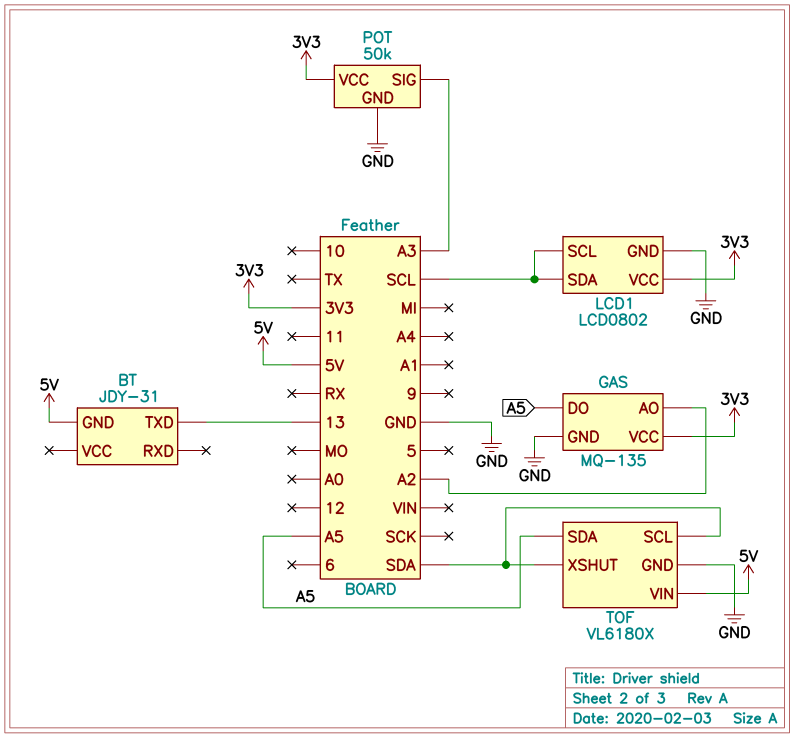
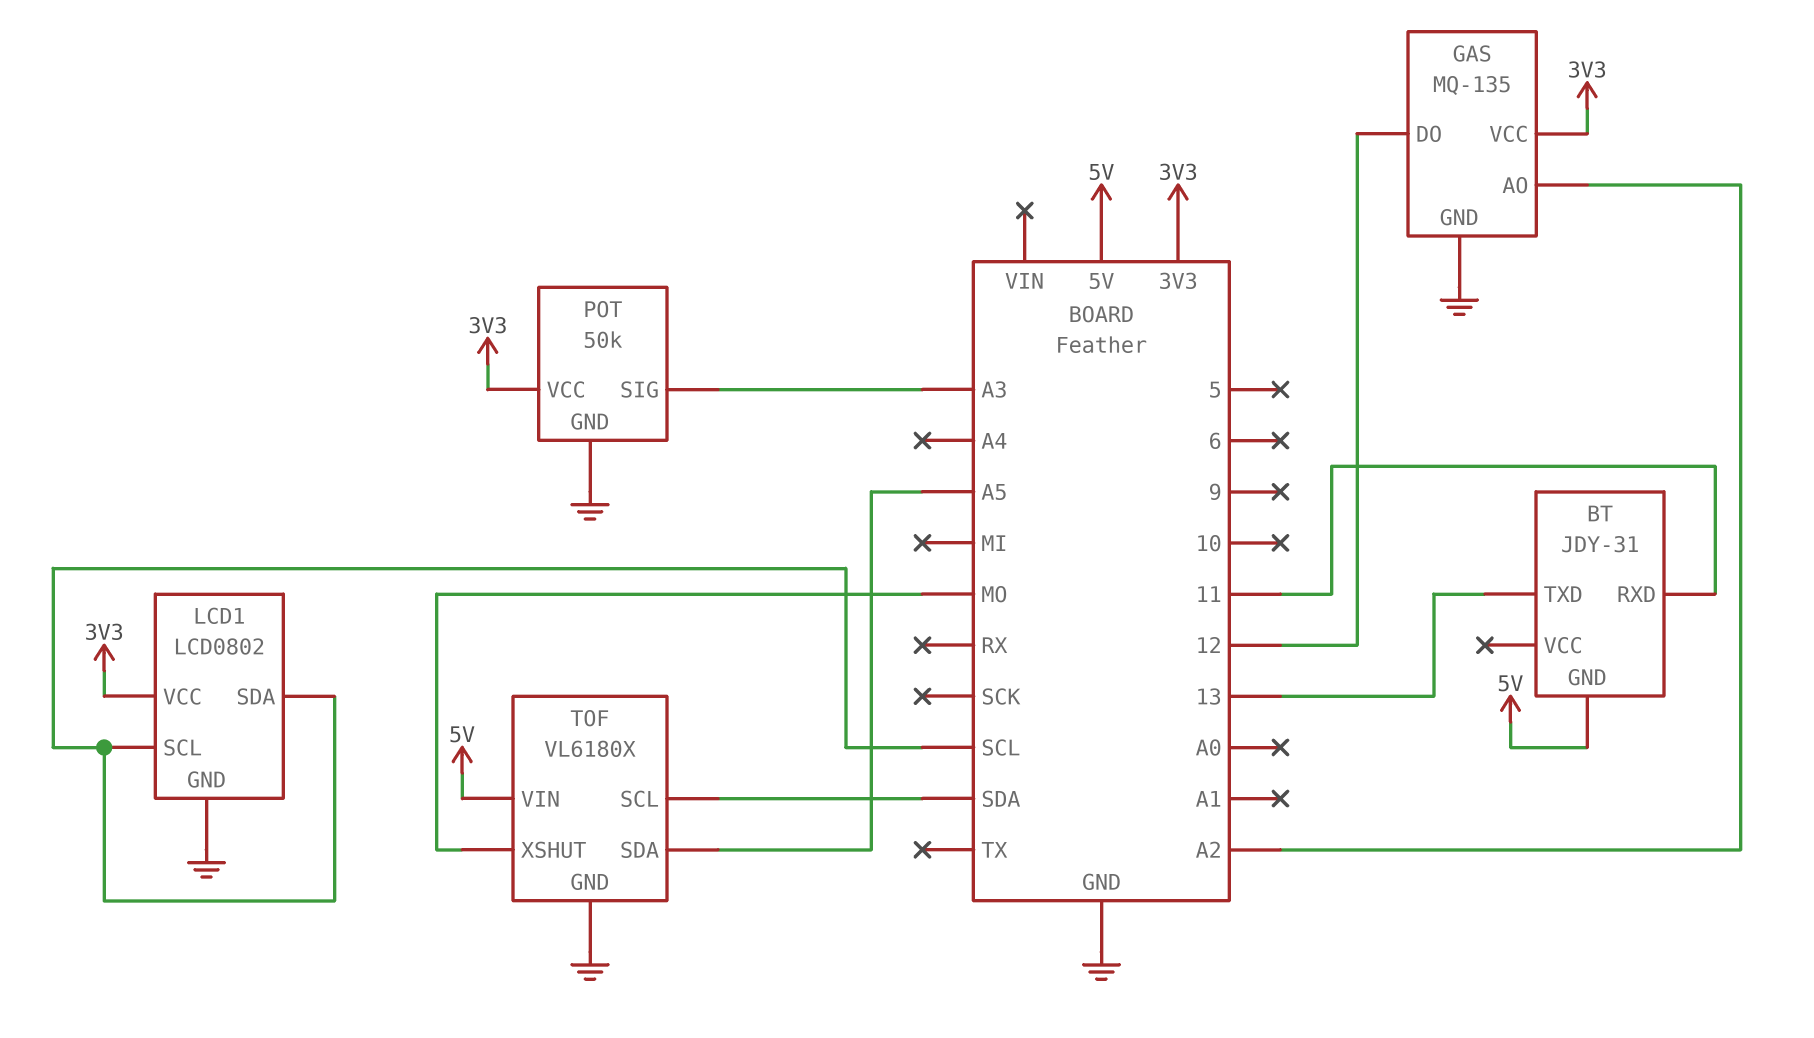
BT pin RXD: none -> 11
GAS pin DO: A5 -> 12
TOF pin XSHUT: SDA -> MO

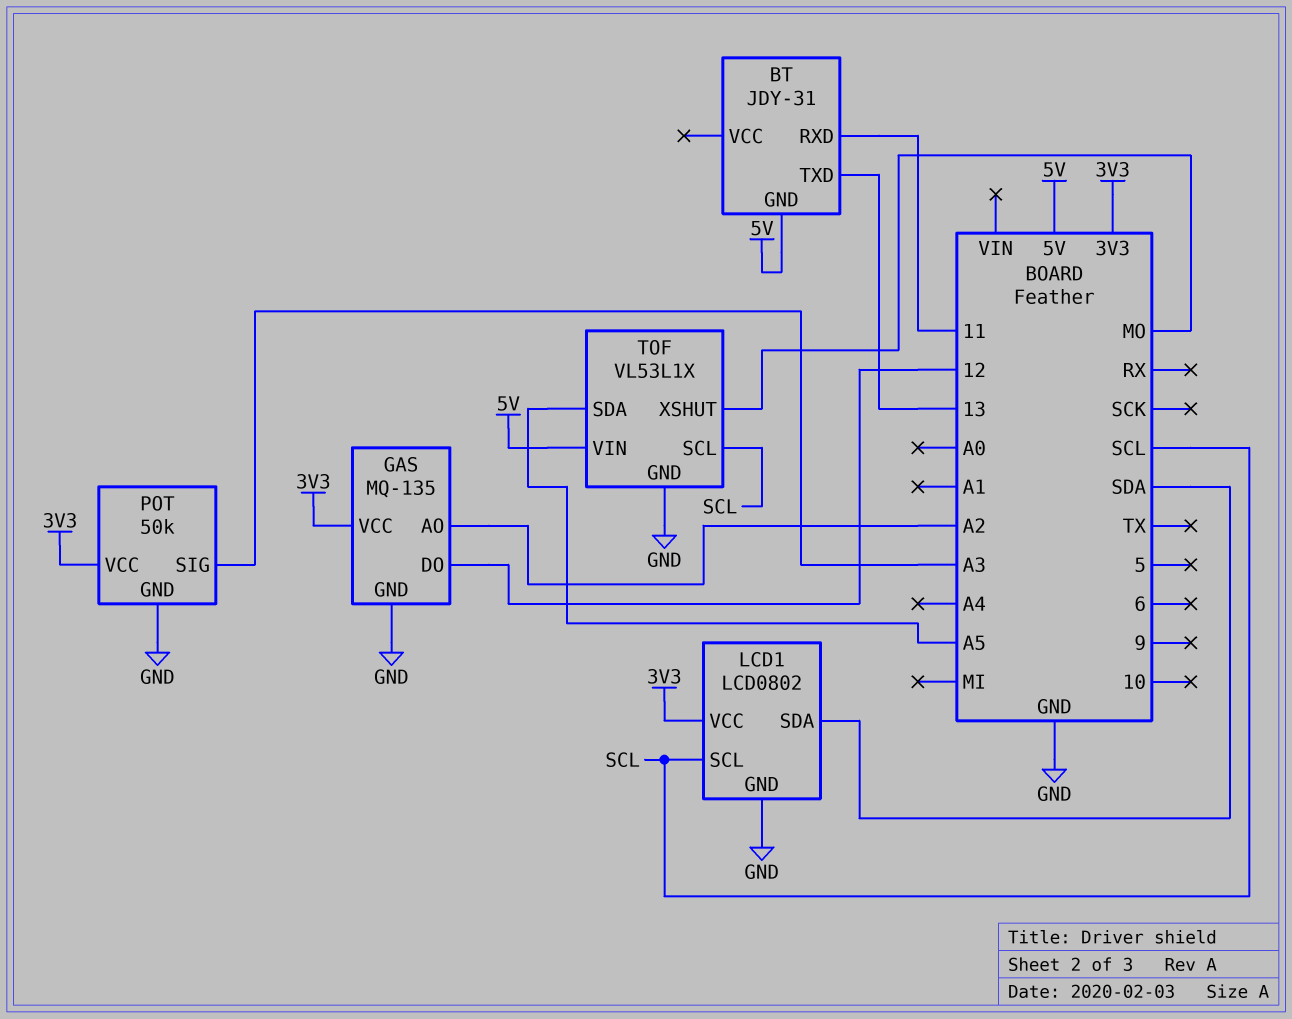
LCD1 pin SDA: SCL -> SDA
TOF: VL6180X -> VL53L1X
TOF pin SCL: SDA -> SCL

